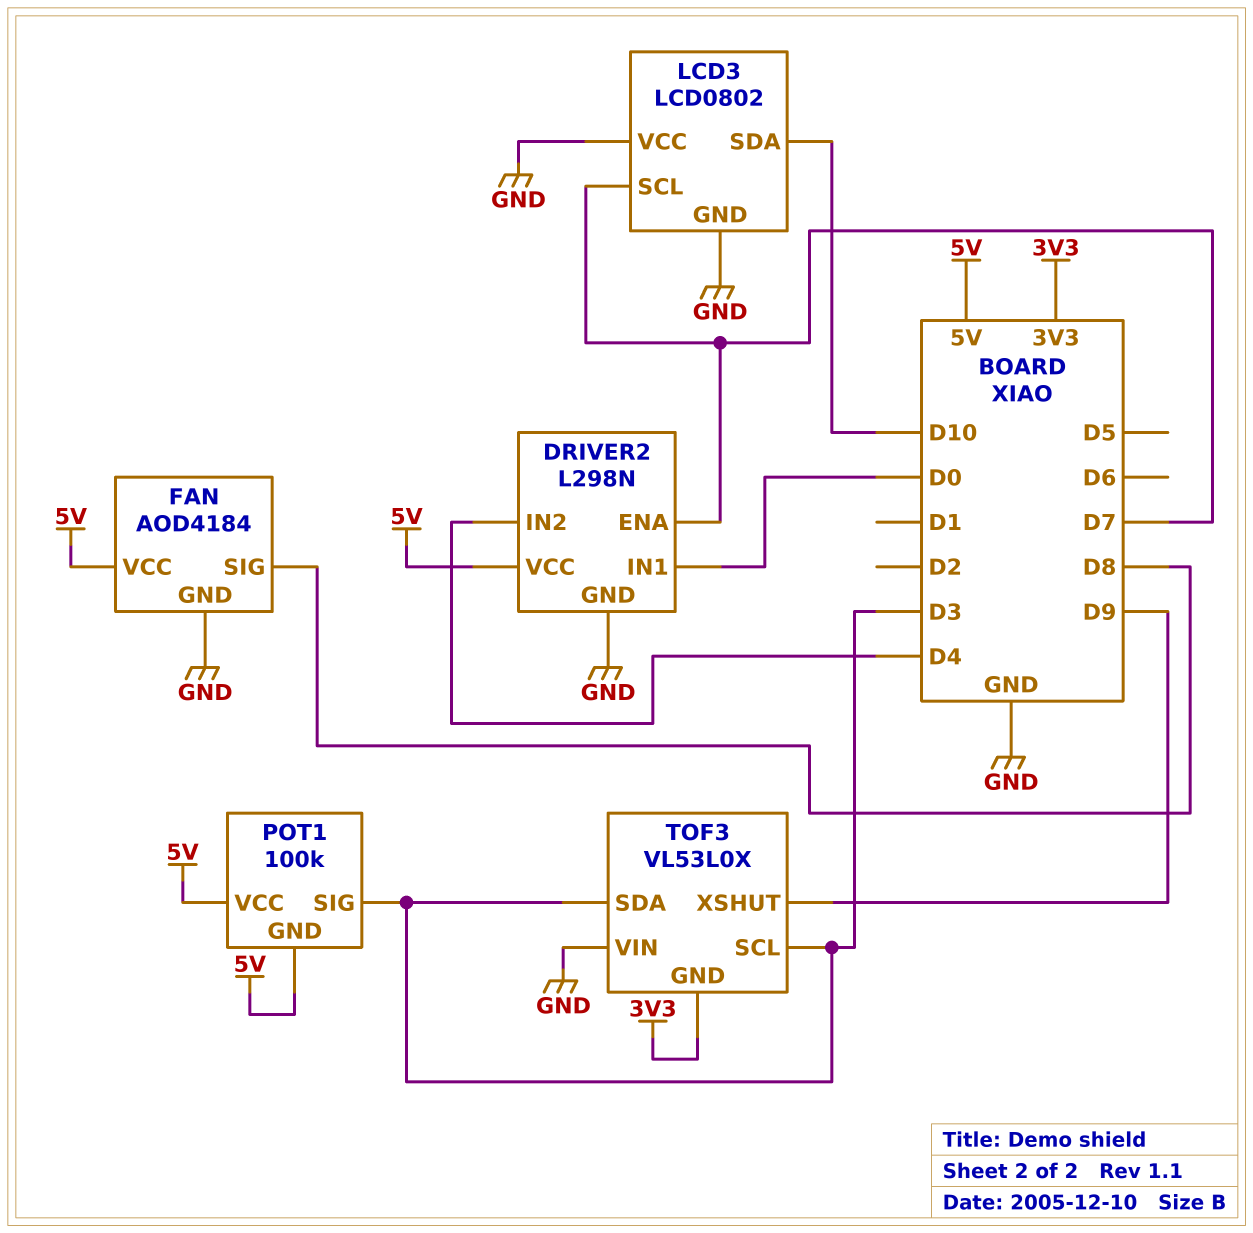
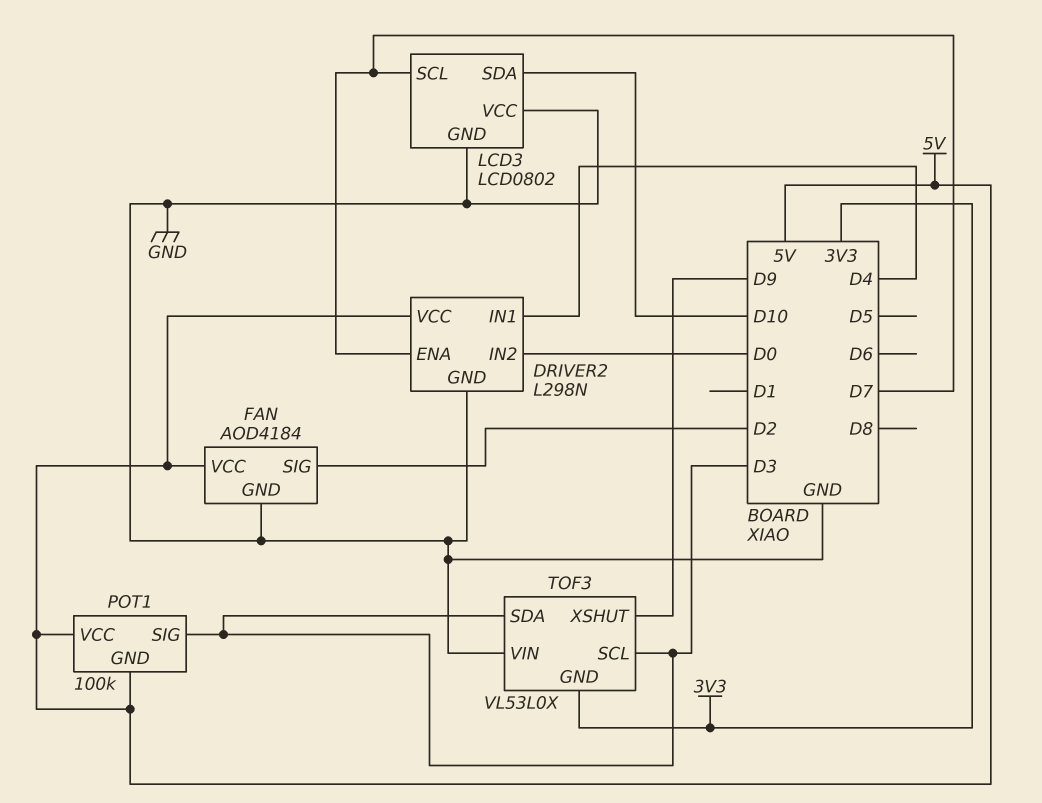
DRIVER2 pin IN1: D0 -> D4
DRIVER2 pin IN2: D4 -> D0
FAN pin SIG: D8 -> D2

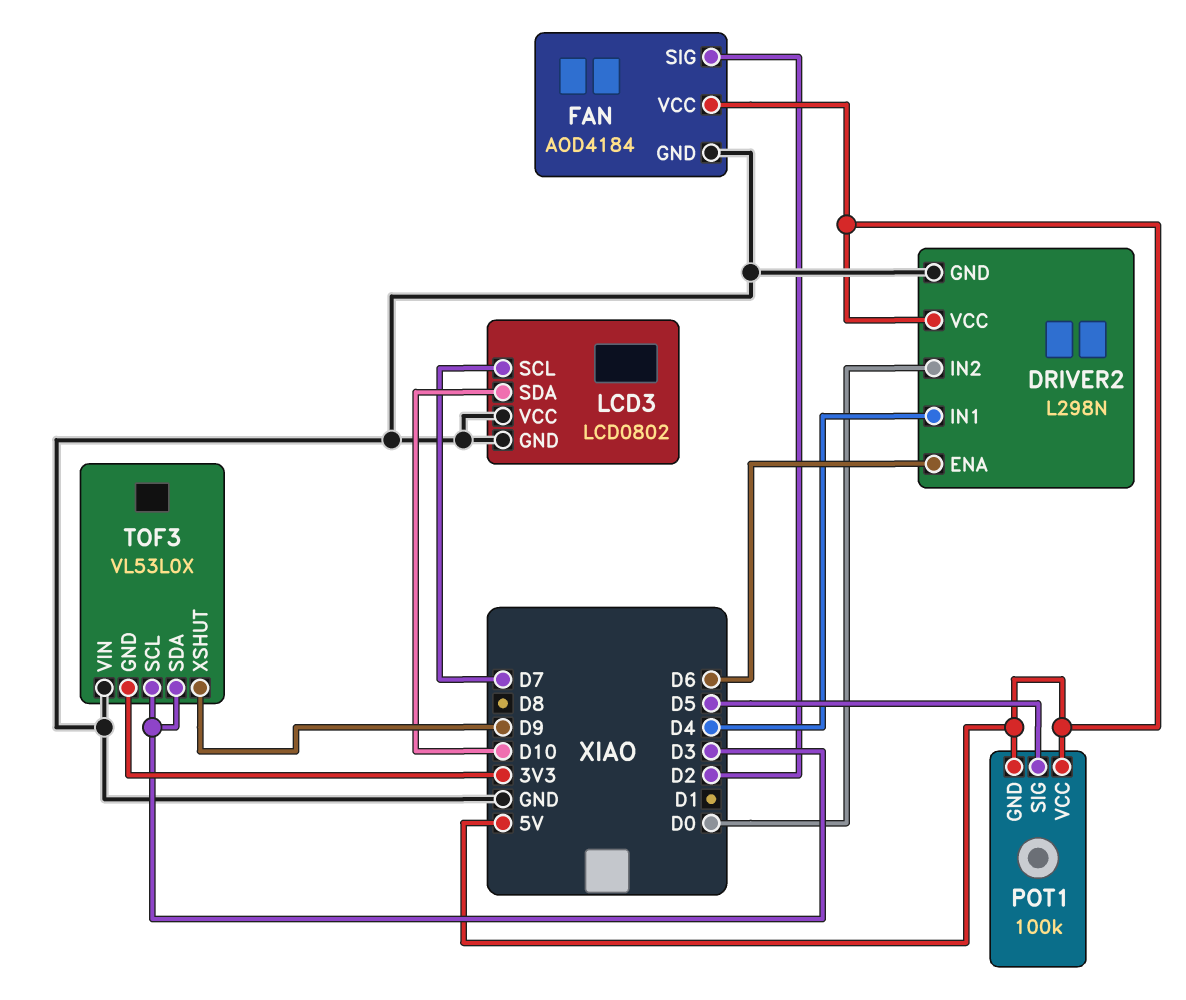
DRIVER2 pin ENA: D7 -> D6
POT1 pin SIG: D3 -> D5

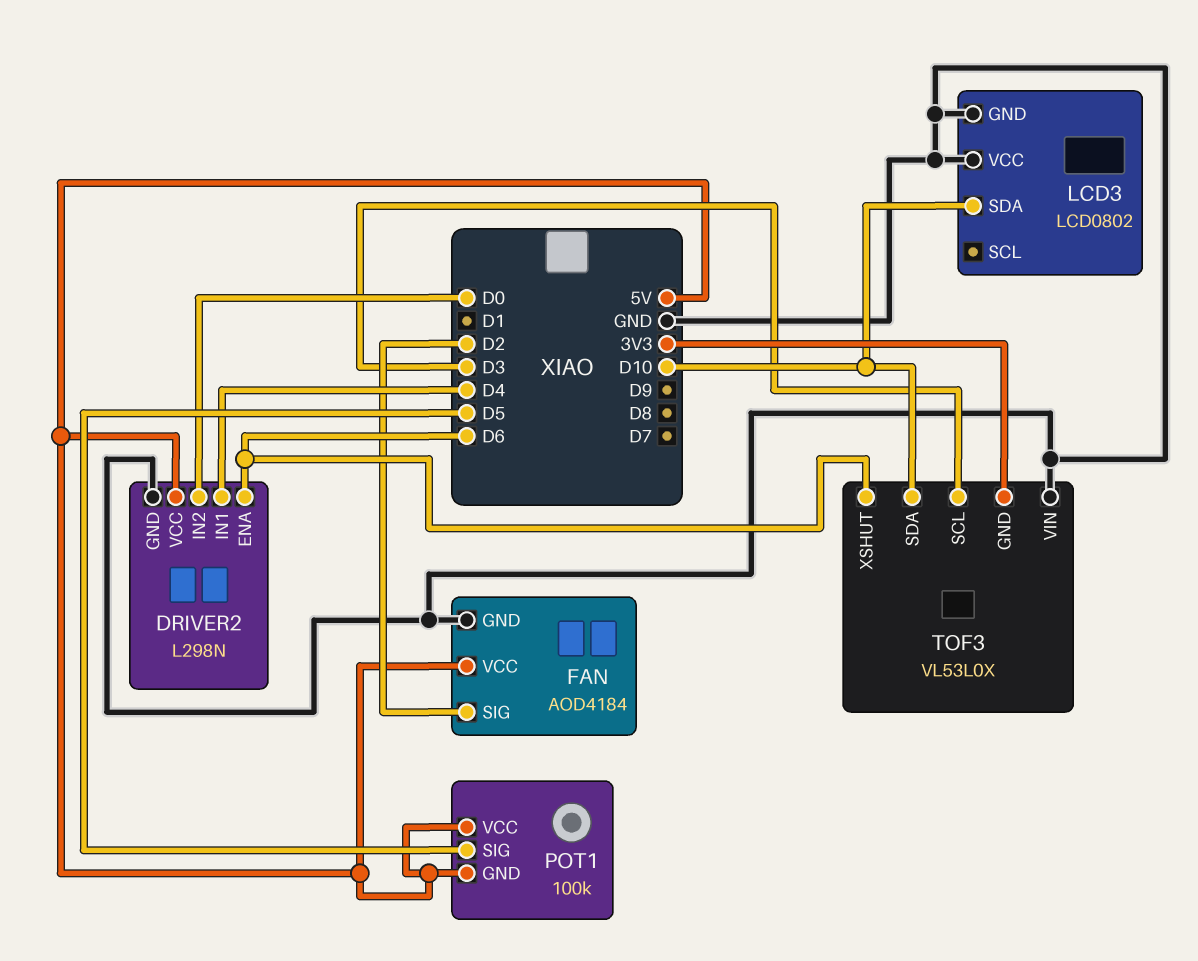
LCD3 pin SCL: D7 -> none
TOF3 pin SDA: D3 -> D10
TOF3 pin XSHUT: D9 -> D6

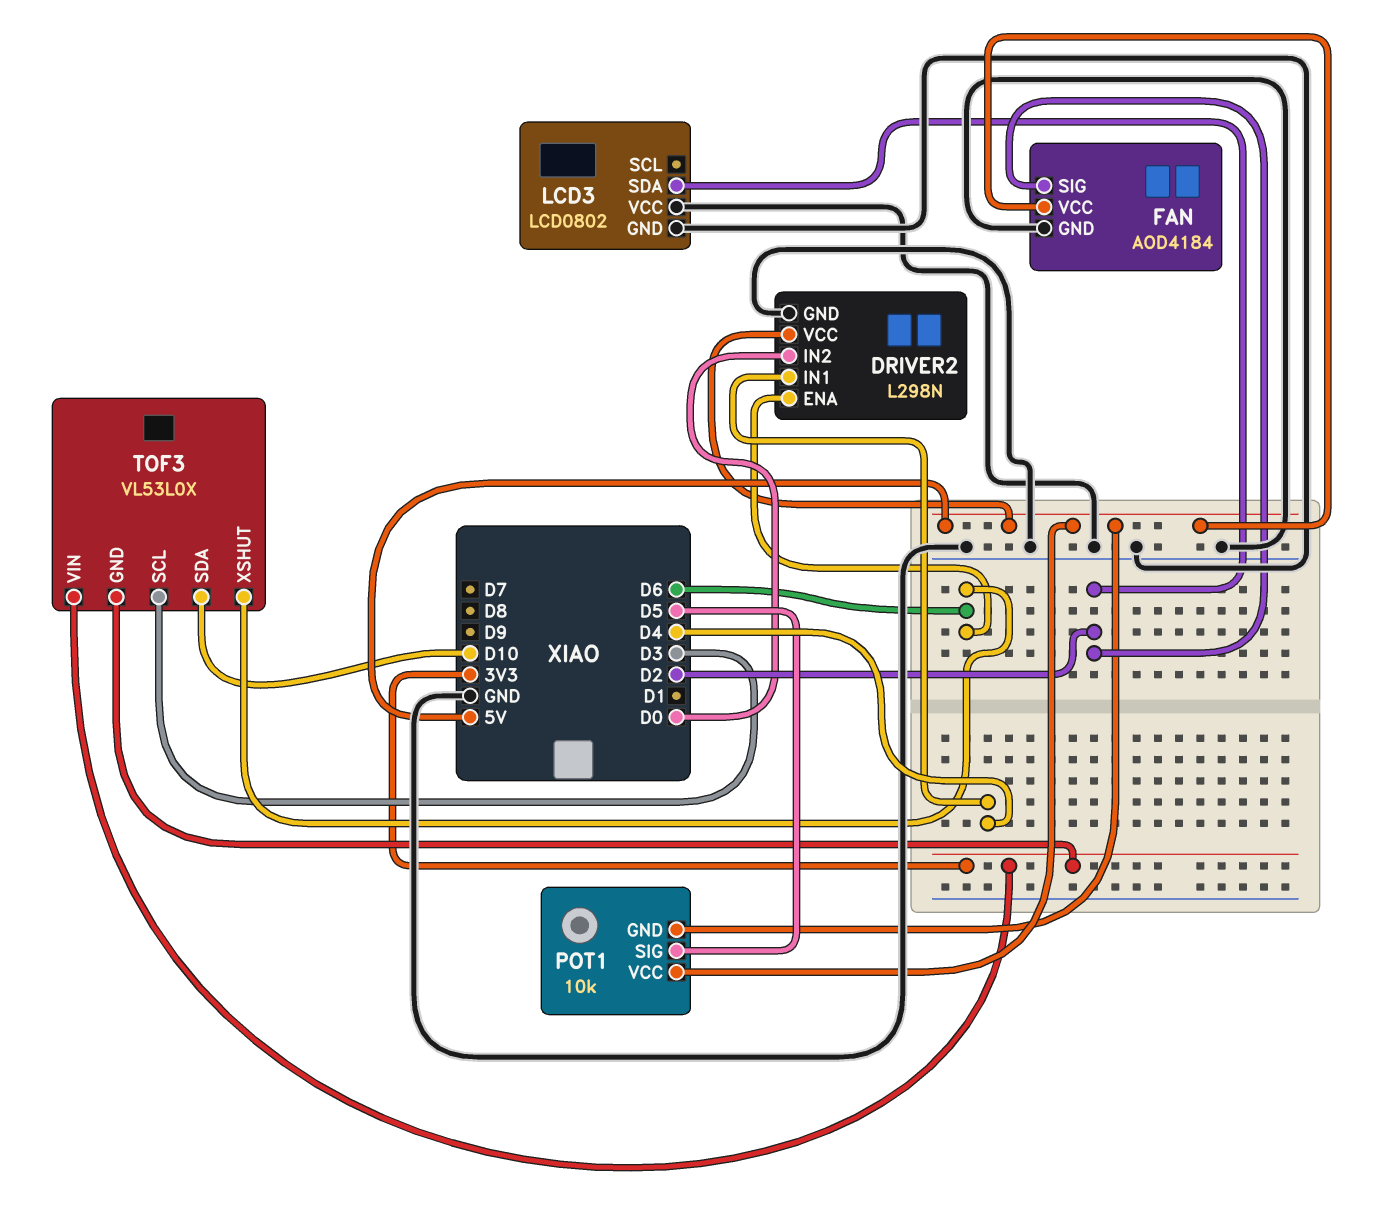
LCD3 pin SDA: D10 -> D2
POT1: 100k -> 10k
TOF3 pin VIN: GND -> 3V3

